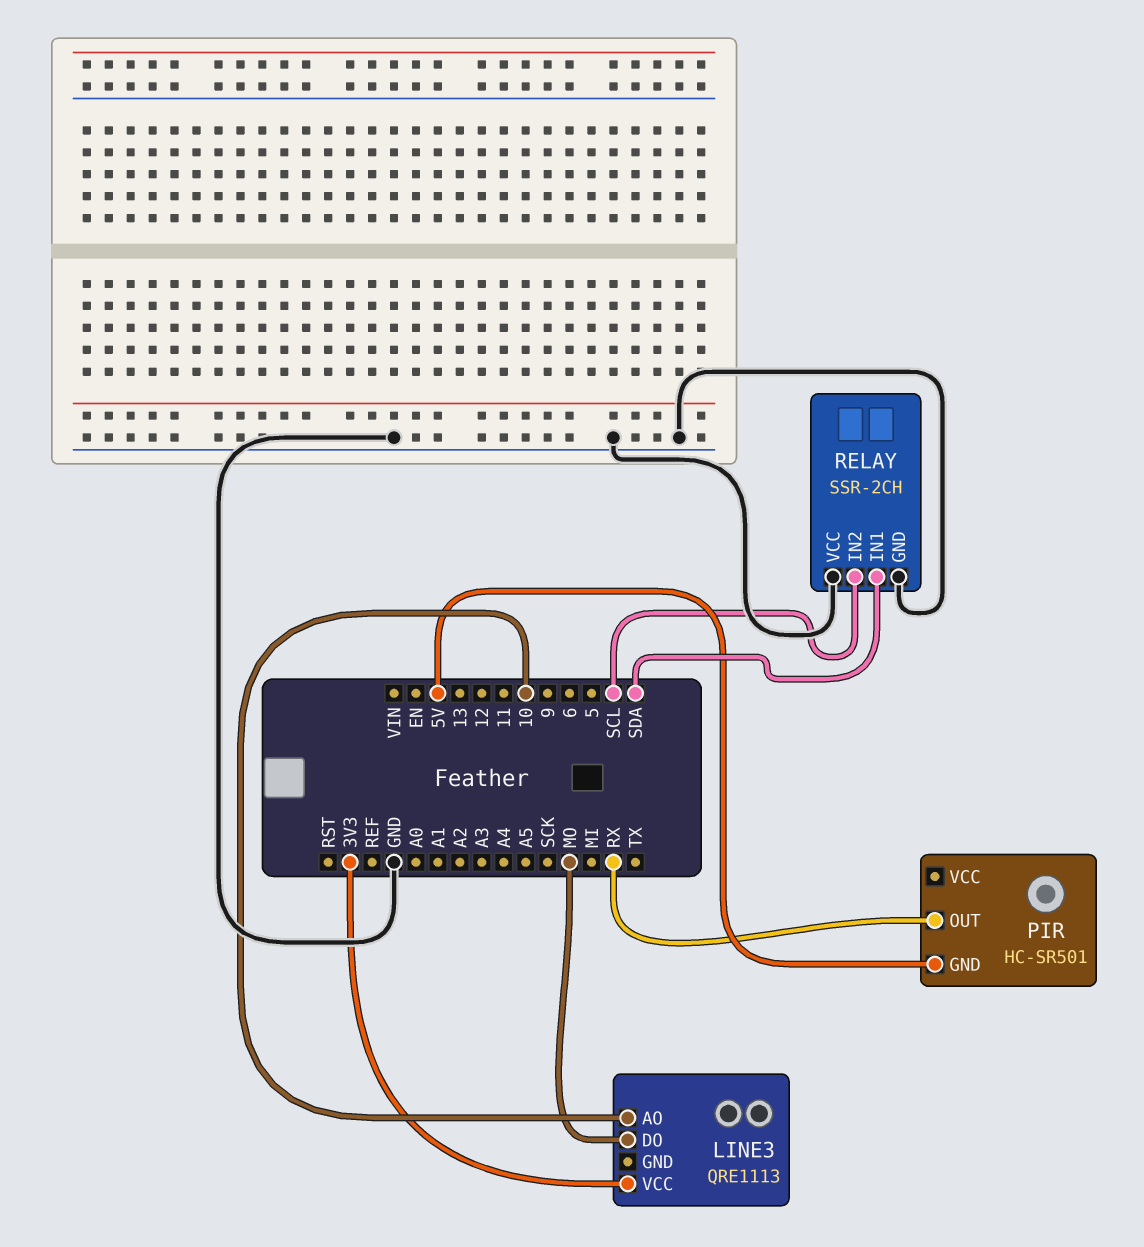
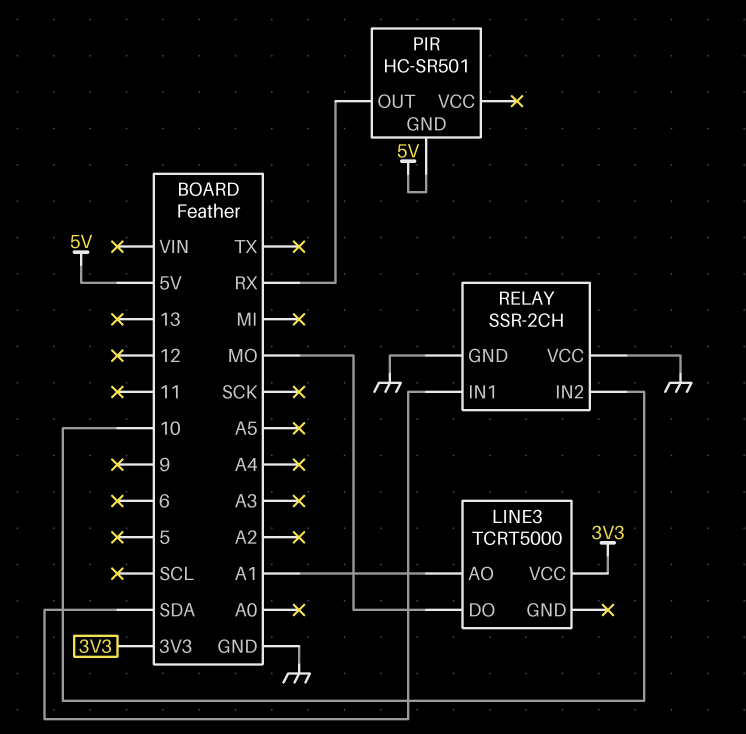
LINE3: QRE1113 -> TCRT5000
LINE3 pin AO: 10 -> A1
RELAY pin IN2: SCL -> 10

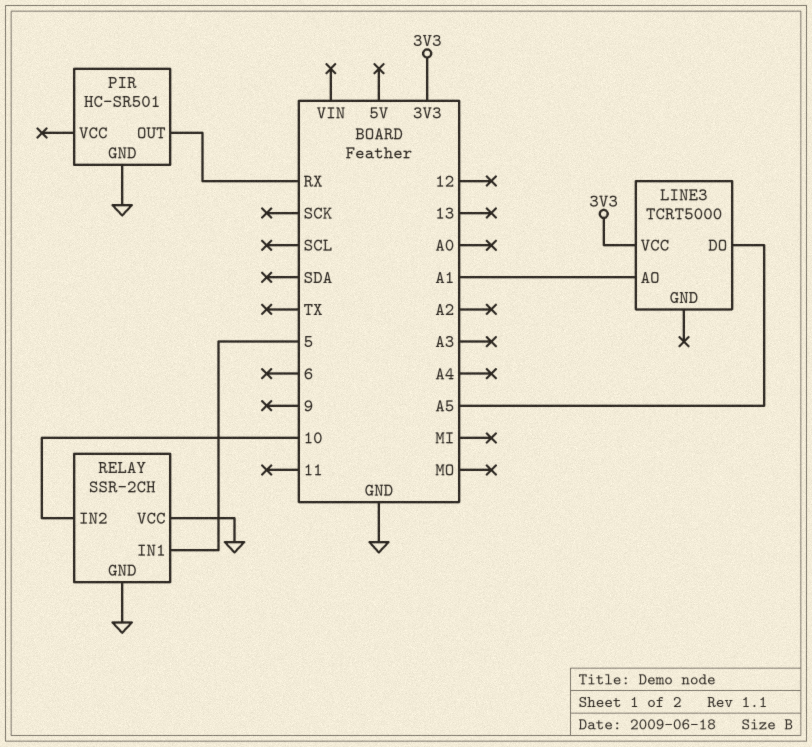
LINE3 pin DO: MO -> A5
PIR pin GND: 5V -> GND
RELAY pin IN1: SDA -> 5

